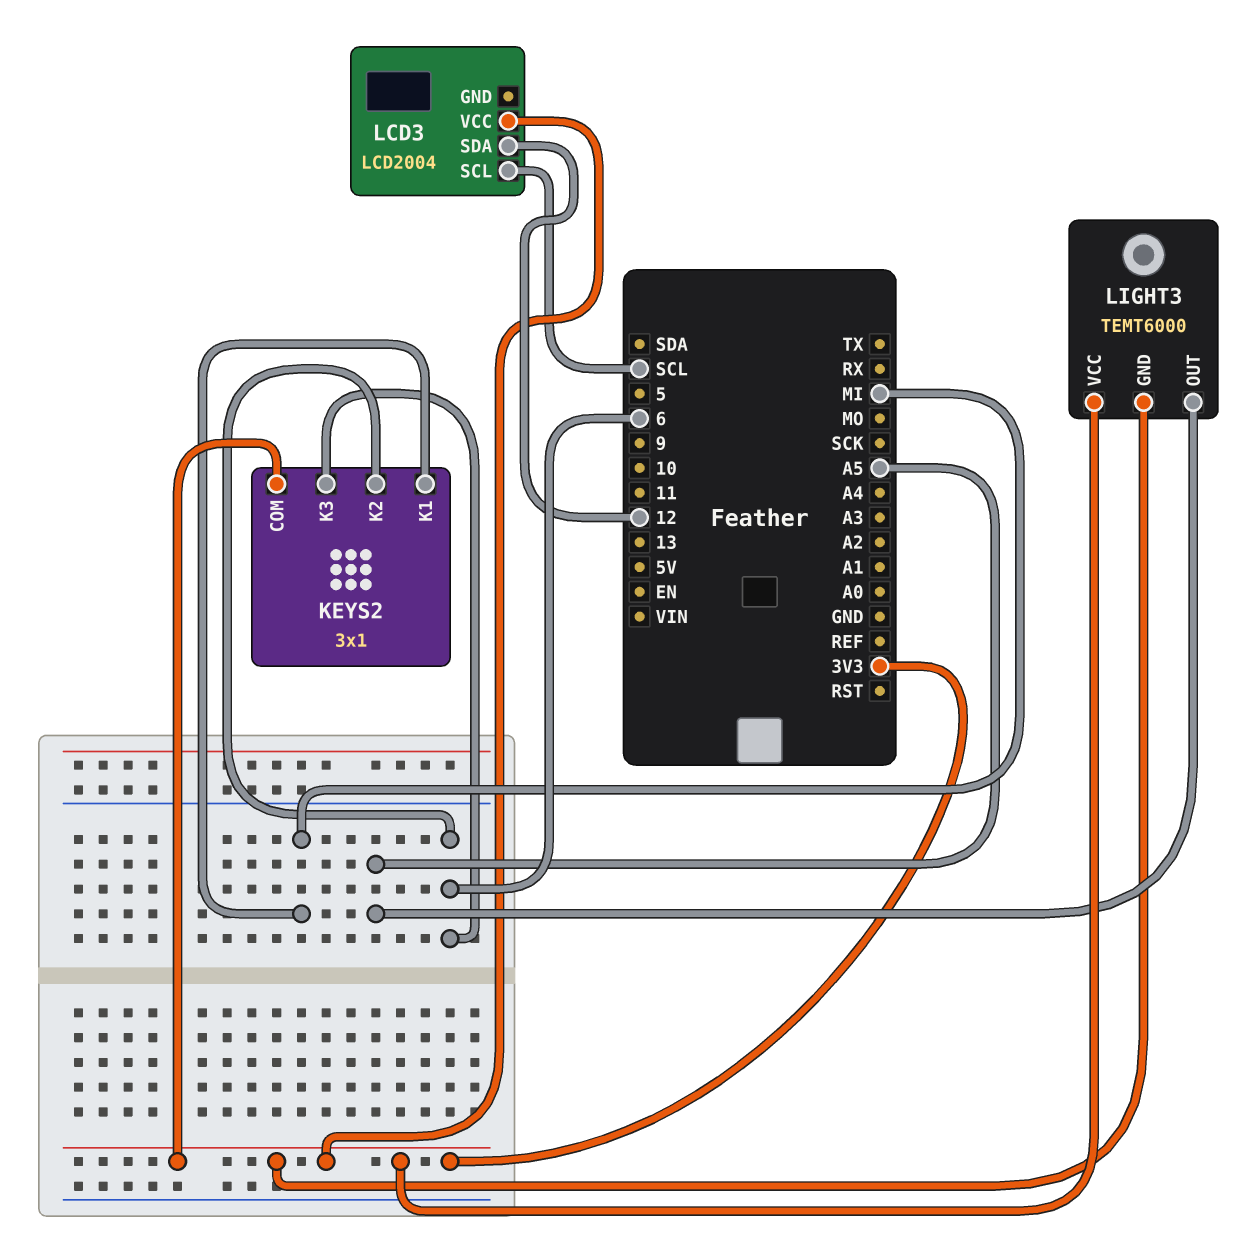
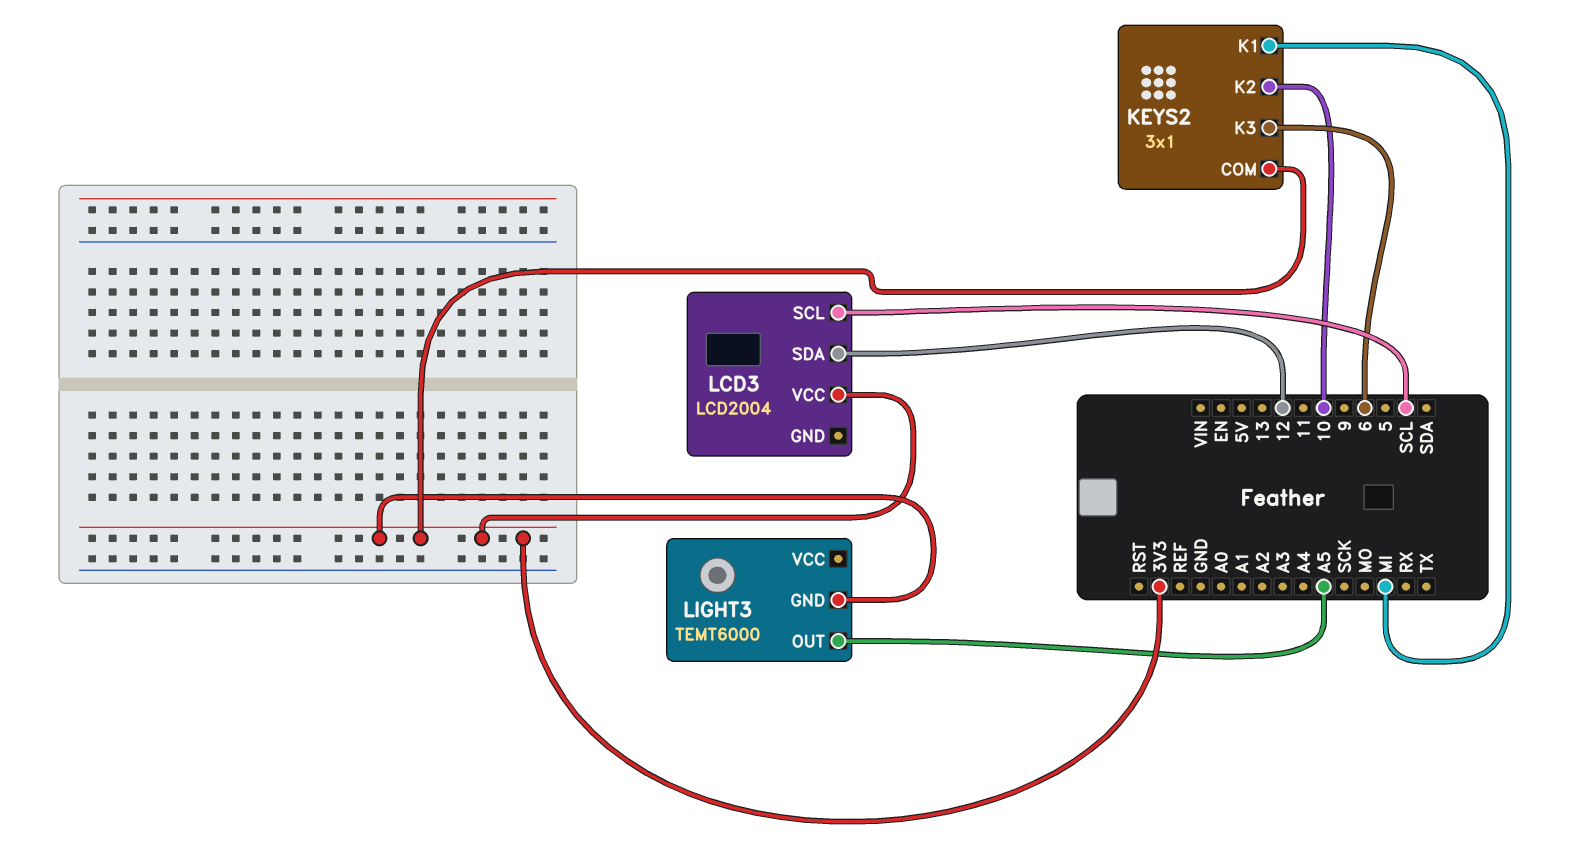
KEYS2 pin K2: 6 -> 10
LIGHT3 pin VCC: 3V3 -> none

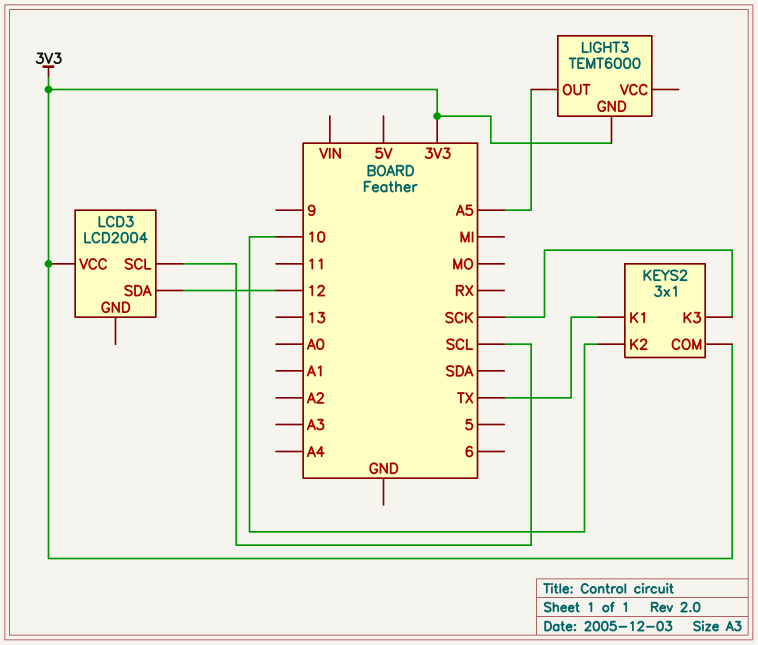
KEYS2 pin K1: MI -> TX
KEYS2 pin K3: 6 -> SCK

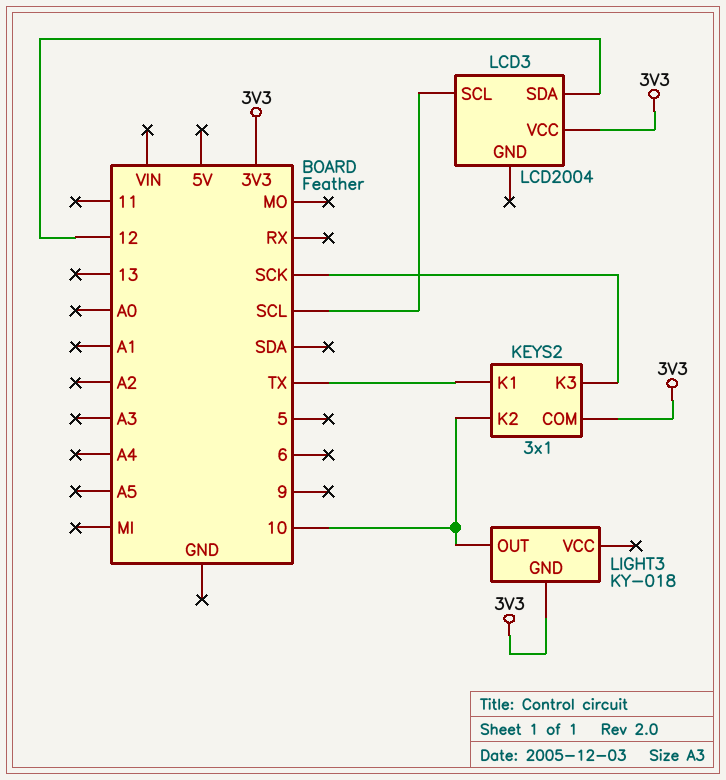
LIGHT3: TEMT6000 -> KY-018
LIGHT3 pin OUT: A5 -> 10

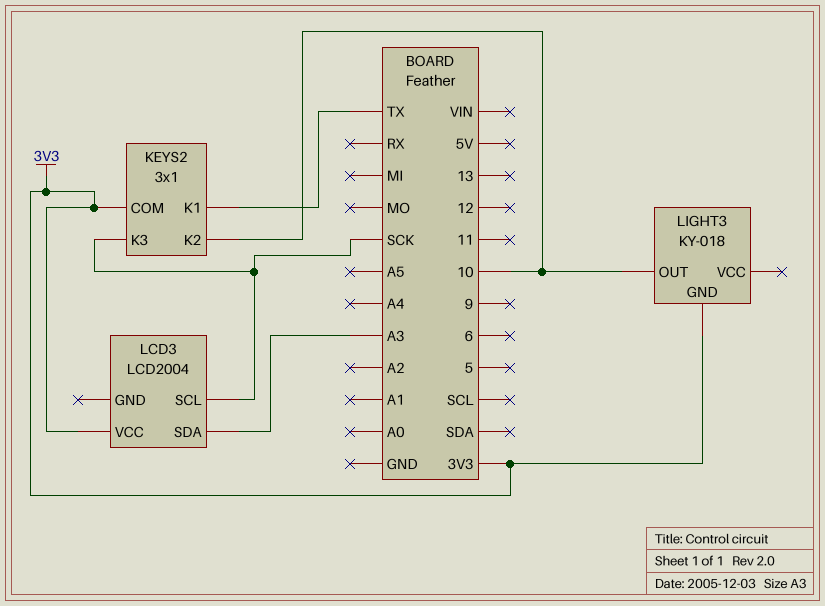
LCD3 pin SCL: SCL -> SCK
LCD3 pin SDA: 12 -> A3

